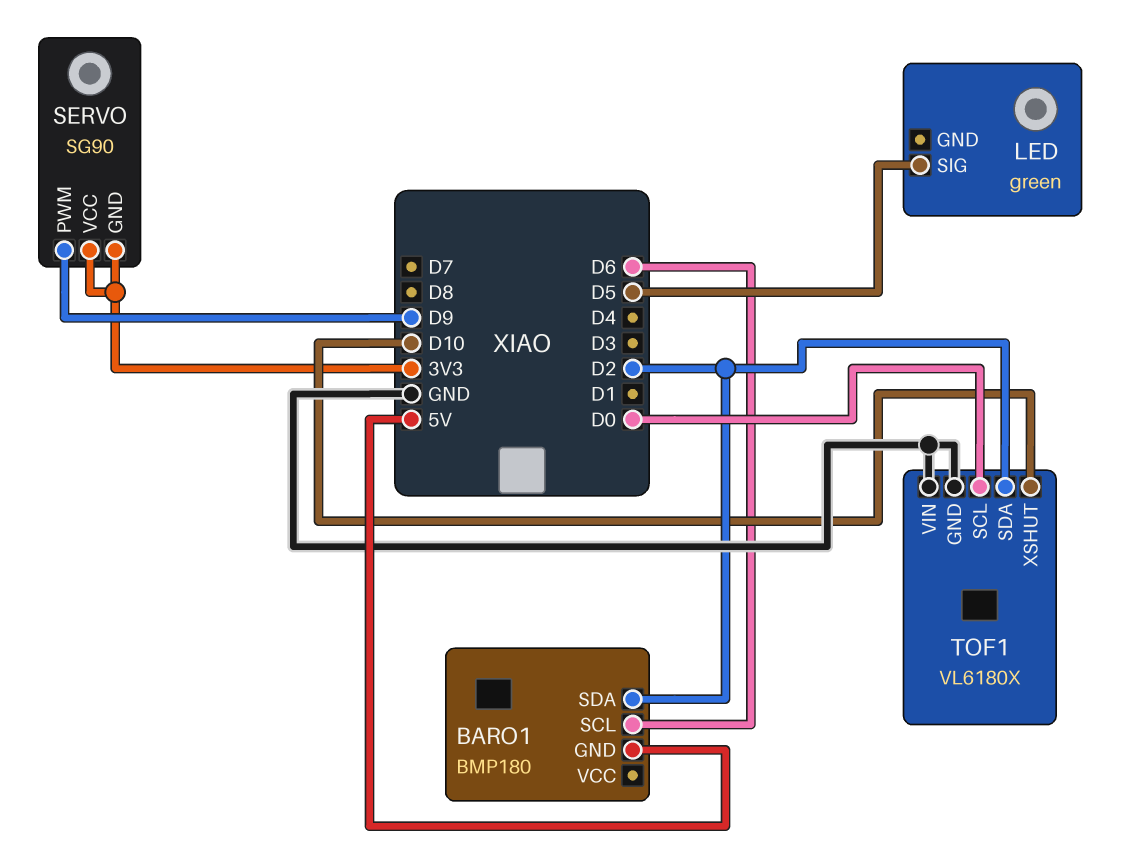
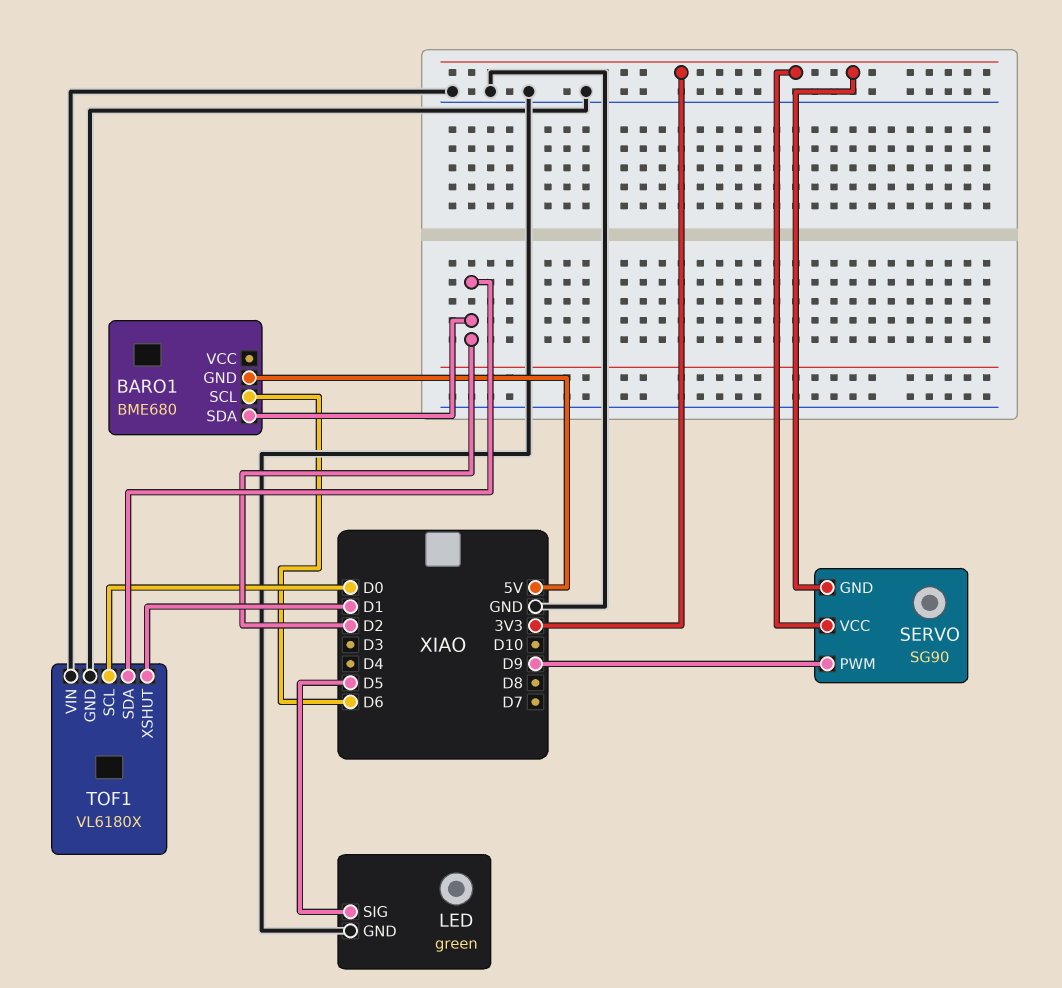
BARO1: BMP180 -> BME680
LED pin GND: none -> GND
TOF1 pin XSHUT: D10 -> D1

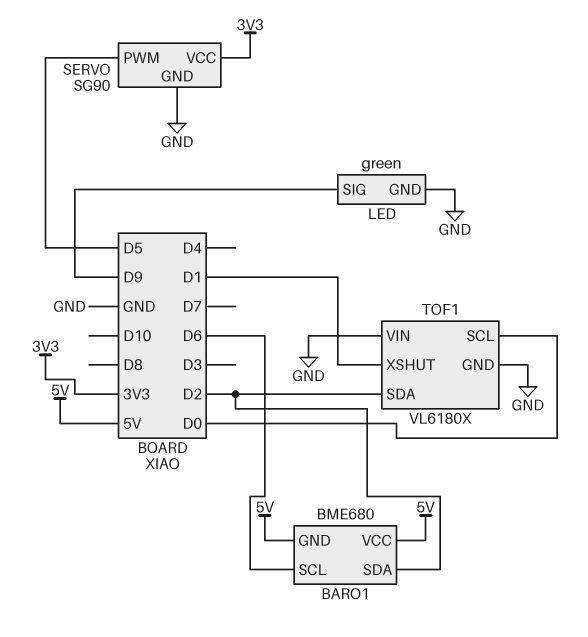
BARO1 pin VCC: none -> 5V
LED pin SIG: D5 -> D9
SERVO pin GND: 3V3 -> GND
SERVO pin PWM: D9 -> D5

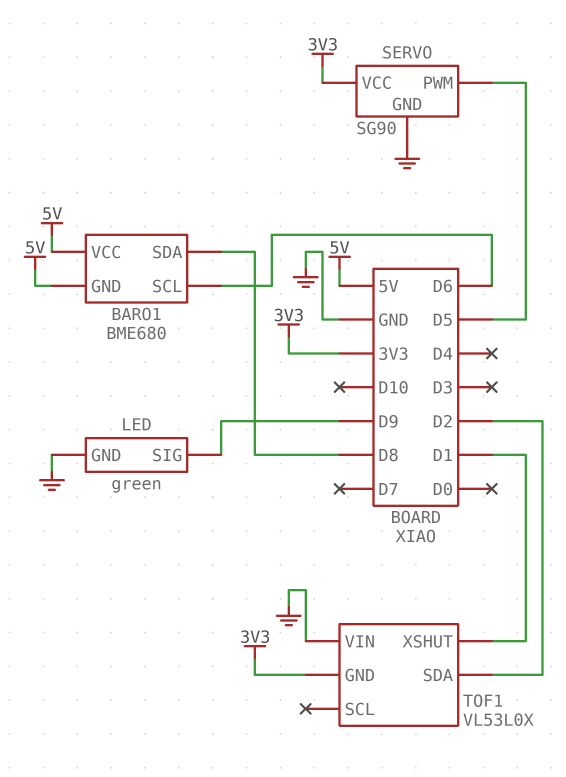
BARO1 pin SDA: D2 -> D8
TOF1: VL6180X -> VL53L0X
TOF1 pin GND: GND -> 3V3
TOF1 pin SCL: D0 -> none

